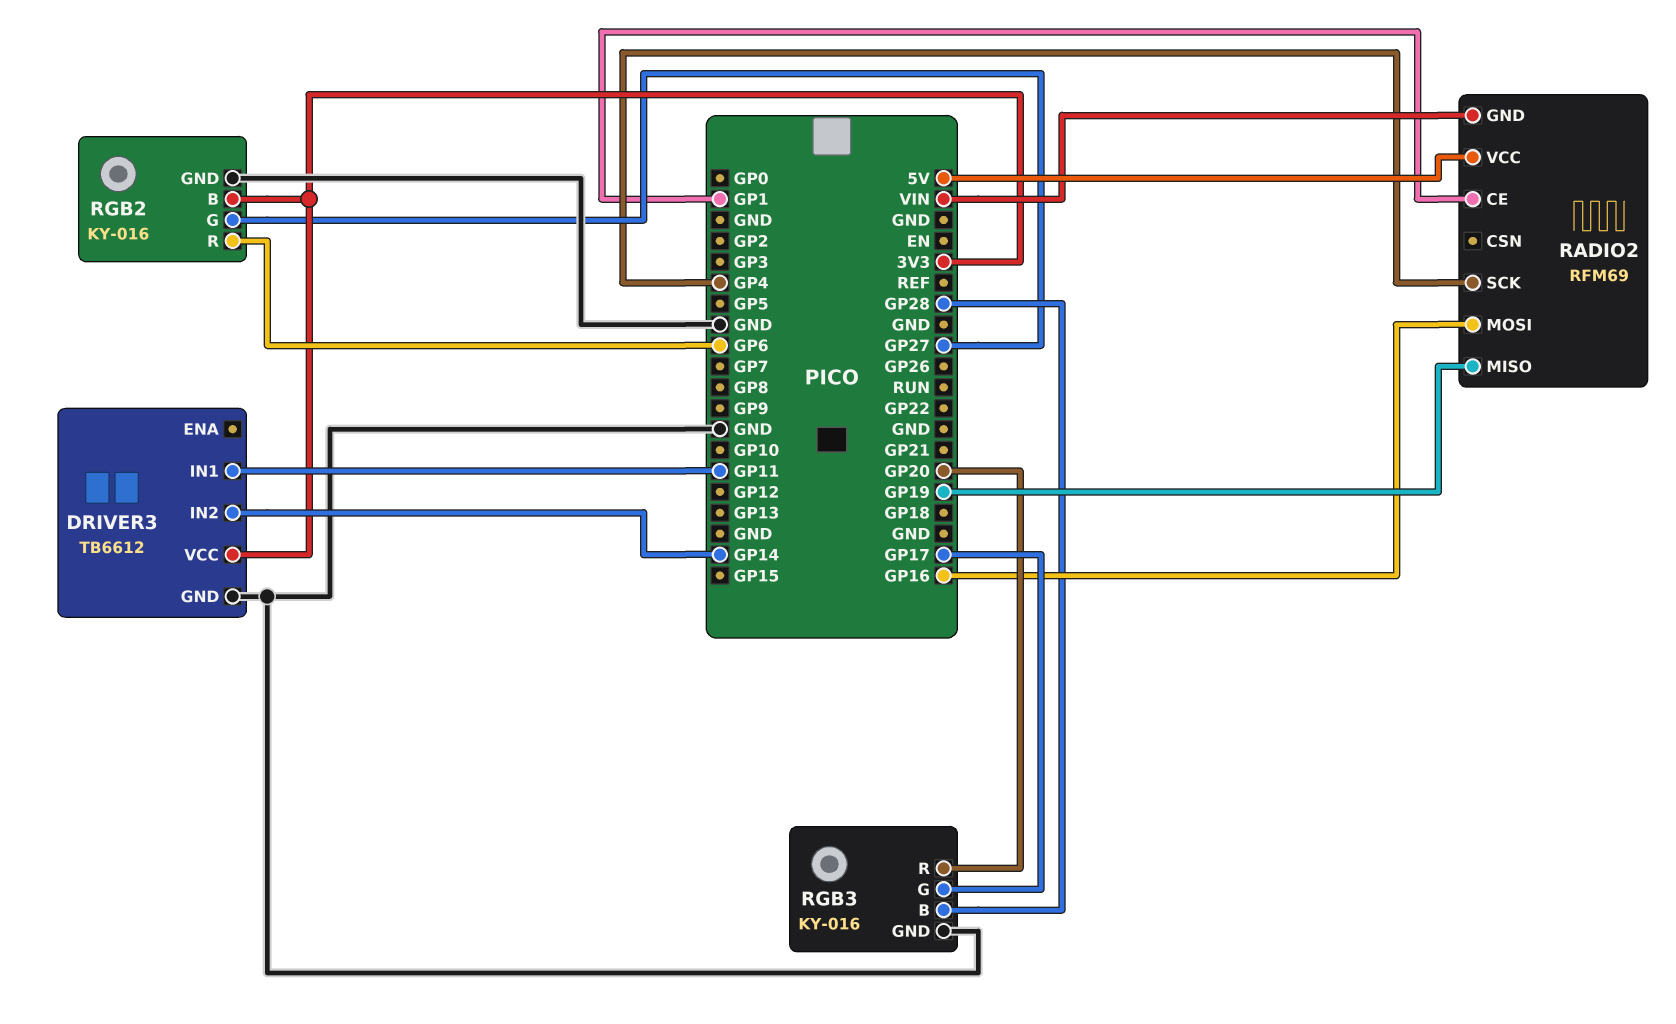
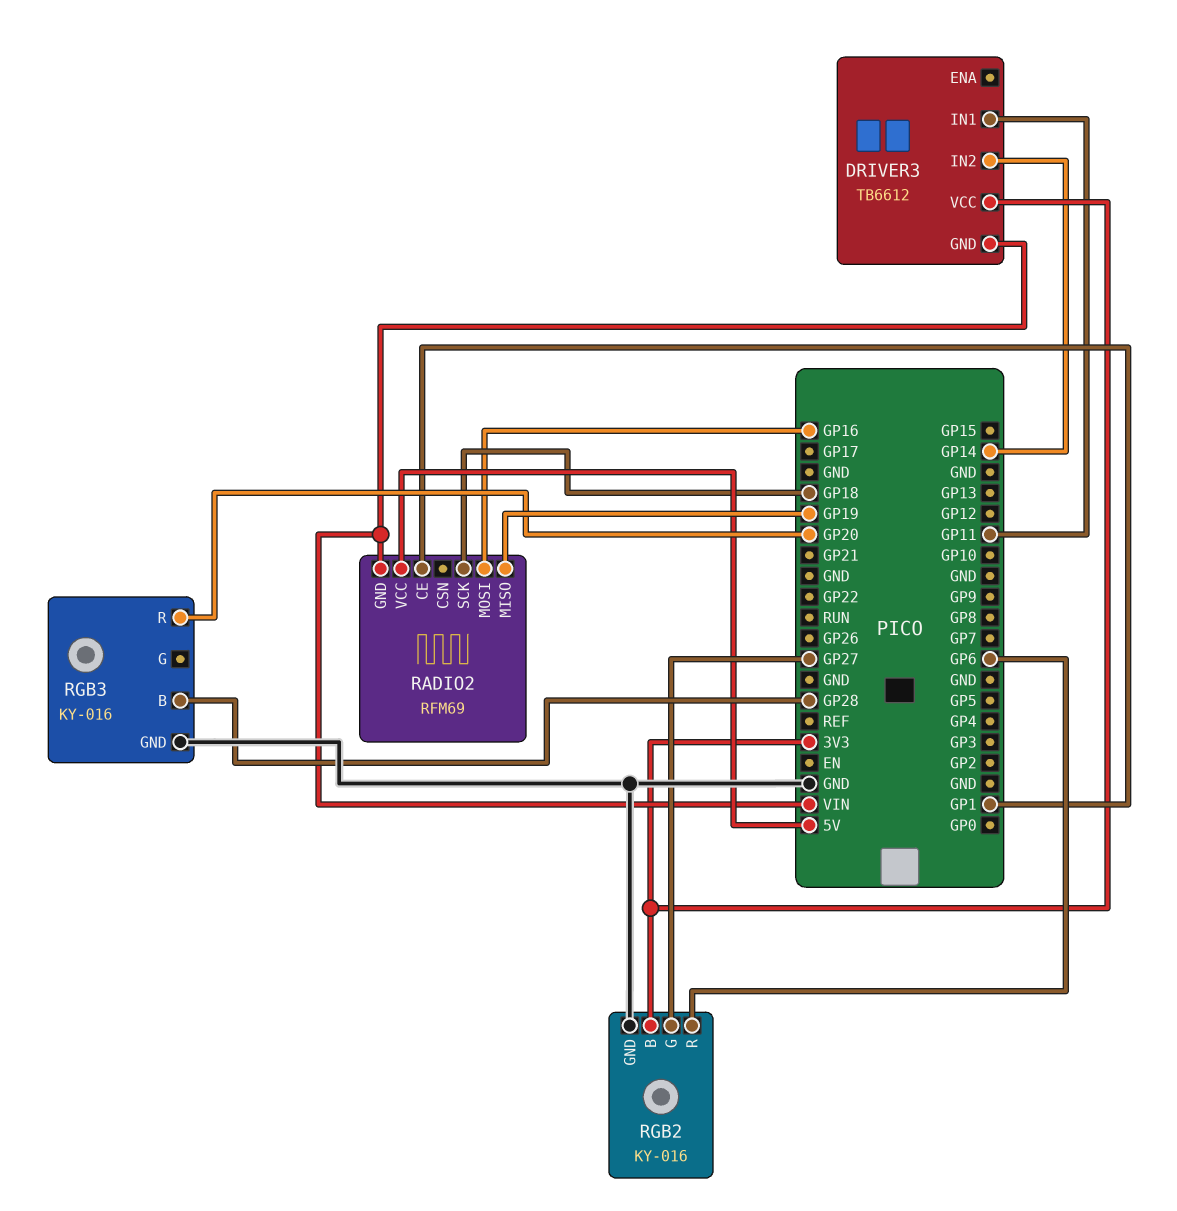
DRIVER3 pin GND: GND -> VIN
RADIO2 pin SCK: GP4 -> GP18
RGB3 pin G: GP17 -> none

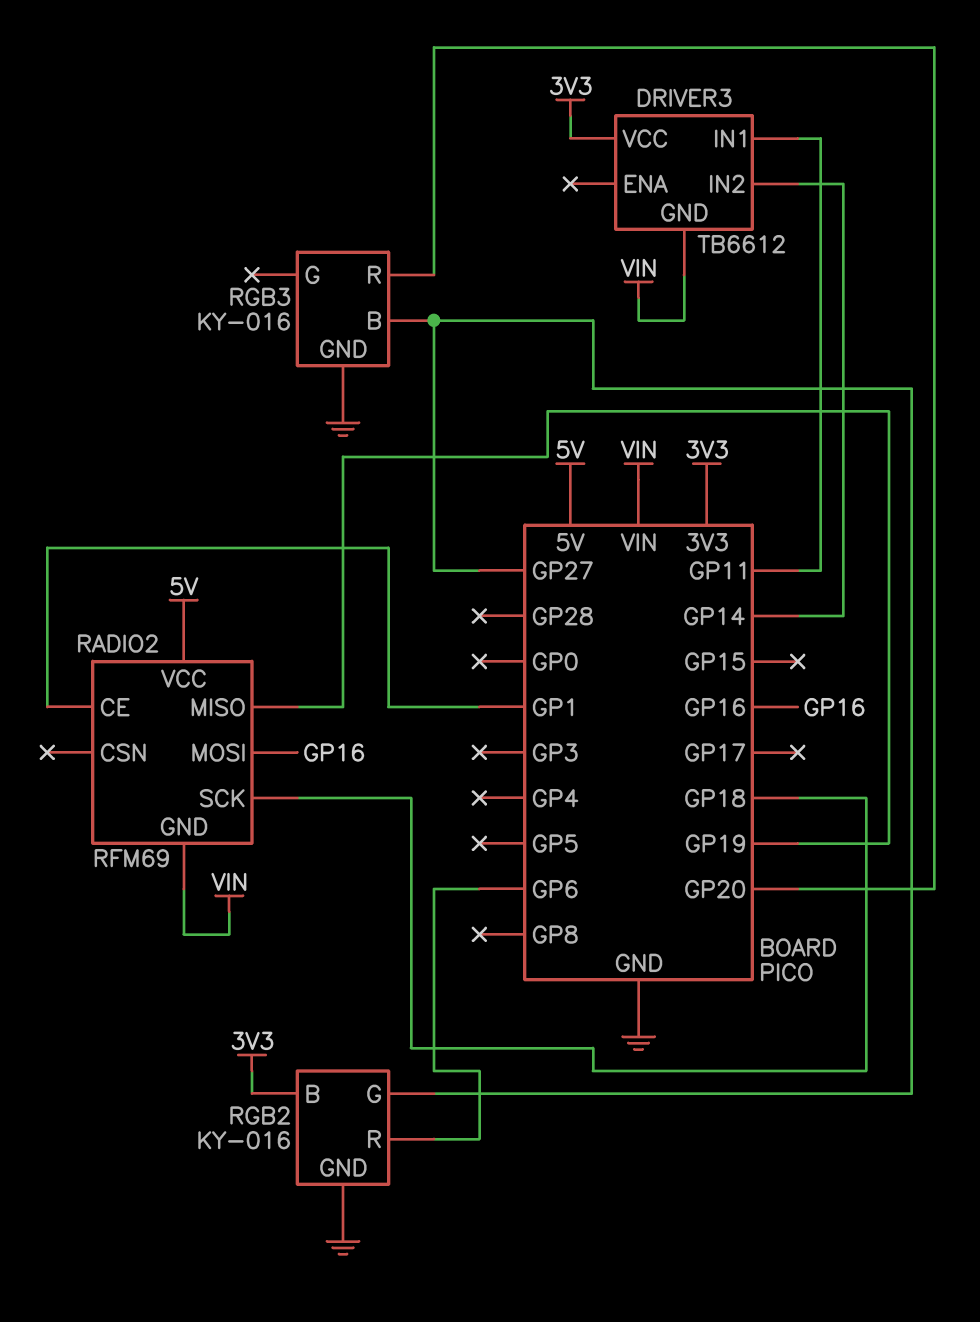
RGB3 pin B: GP28 -> GP27

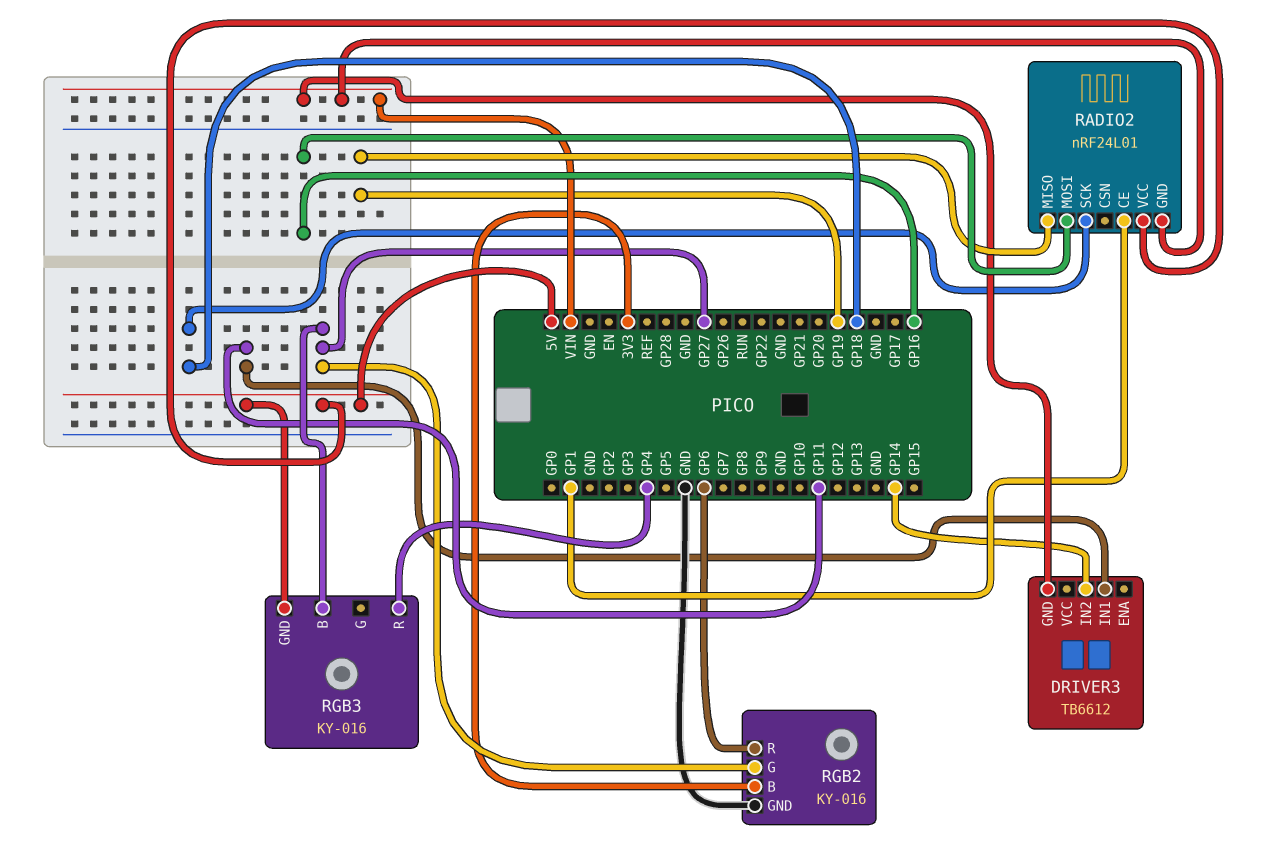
DRIVER3 pin VCC: 3V3 -> none
RADIO2: RFM69 -> nRF24L01
RGB3 pin GND: GND -> 5V
RGB3 pin R: GP20 -> GP4

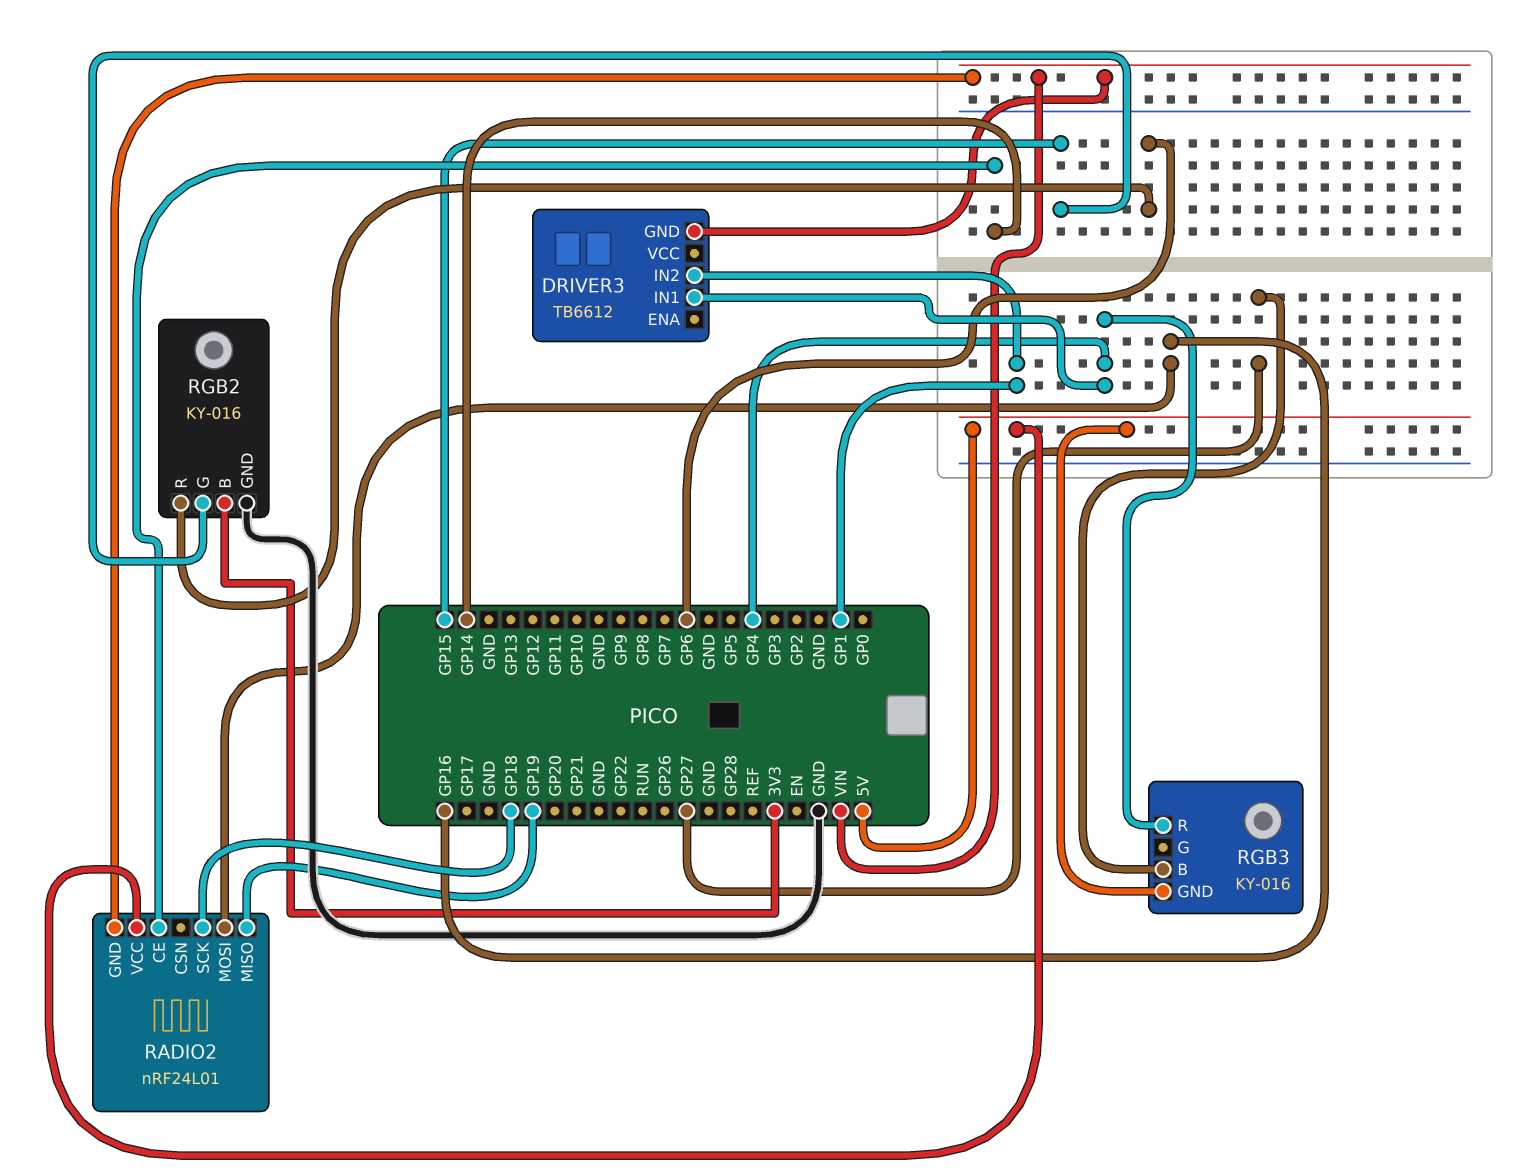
DRIVER3 pin IN1: GP11 -> GP4
DRIVER3 pin IN2: GP14 -> GP1
RADIO2 pin CE: GP1 -> GP14
RGB2 pin G: GP27 -> GP15

